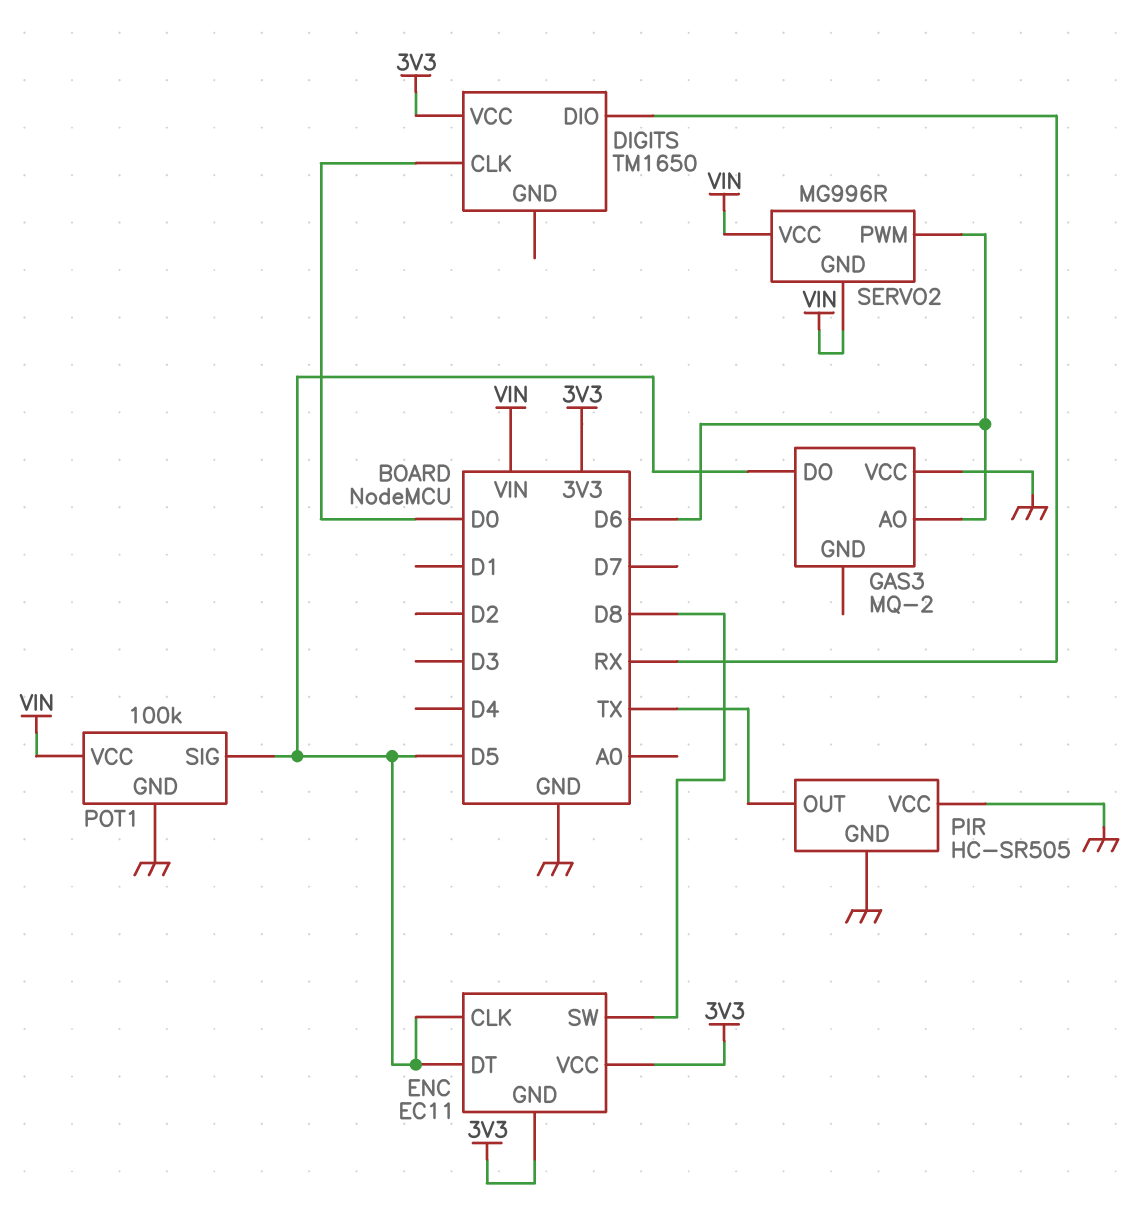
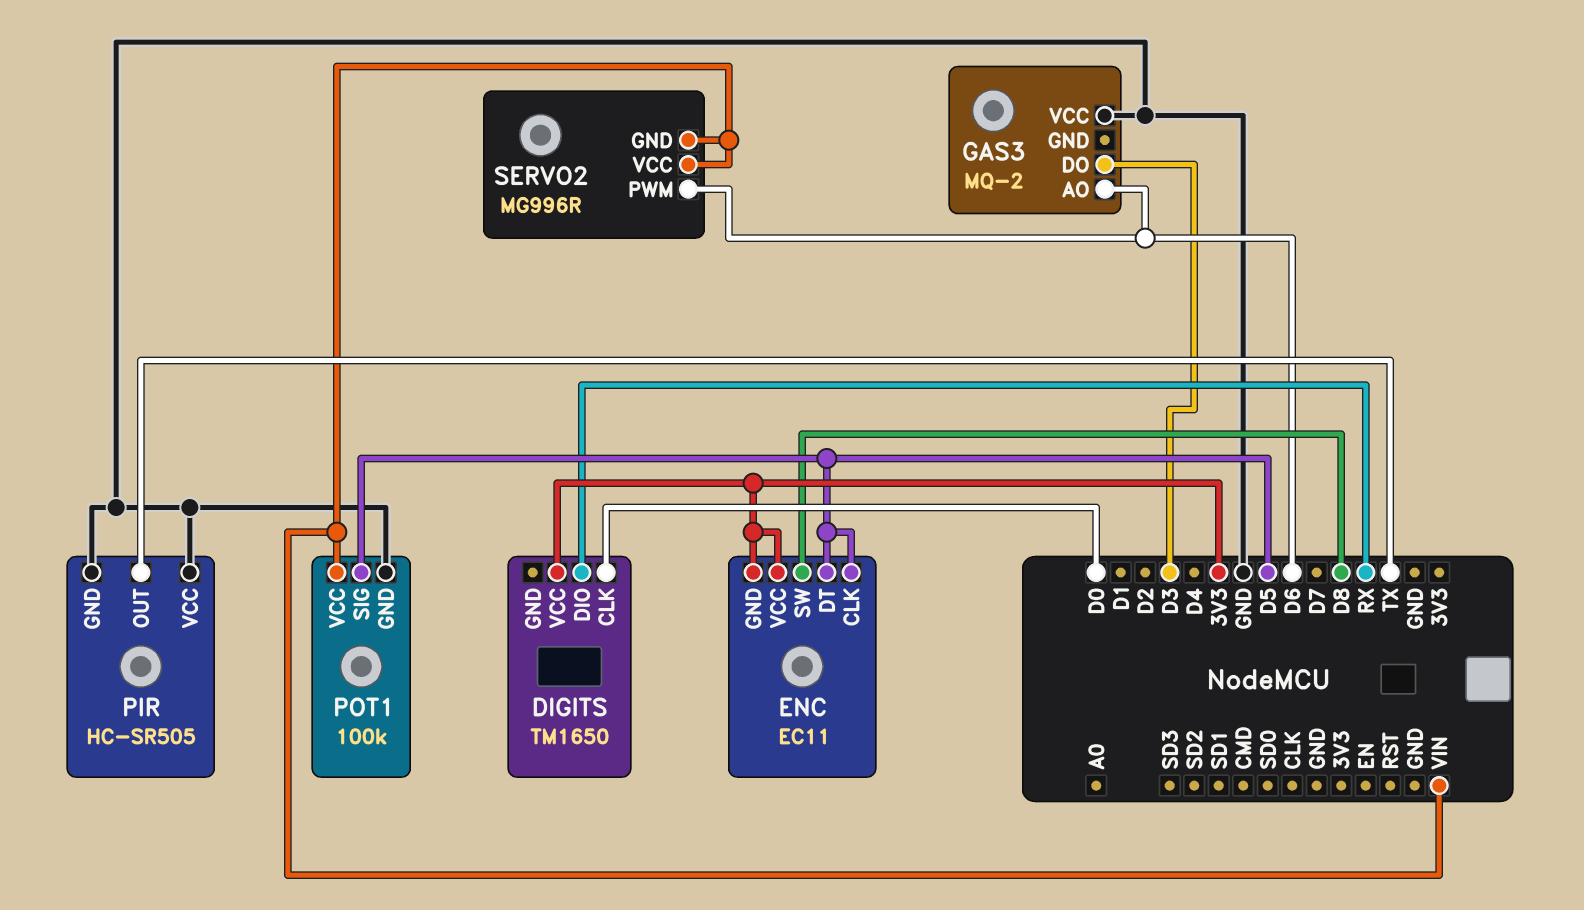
GAS3 pin DO: D5 -> D3

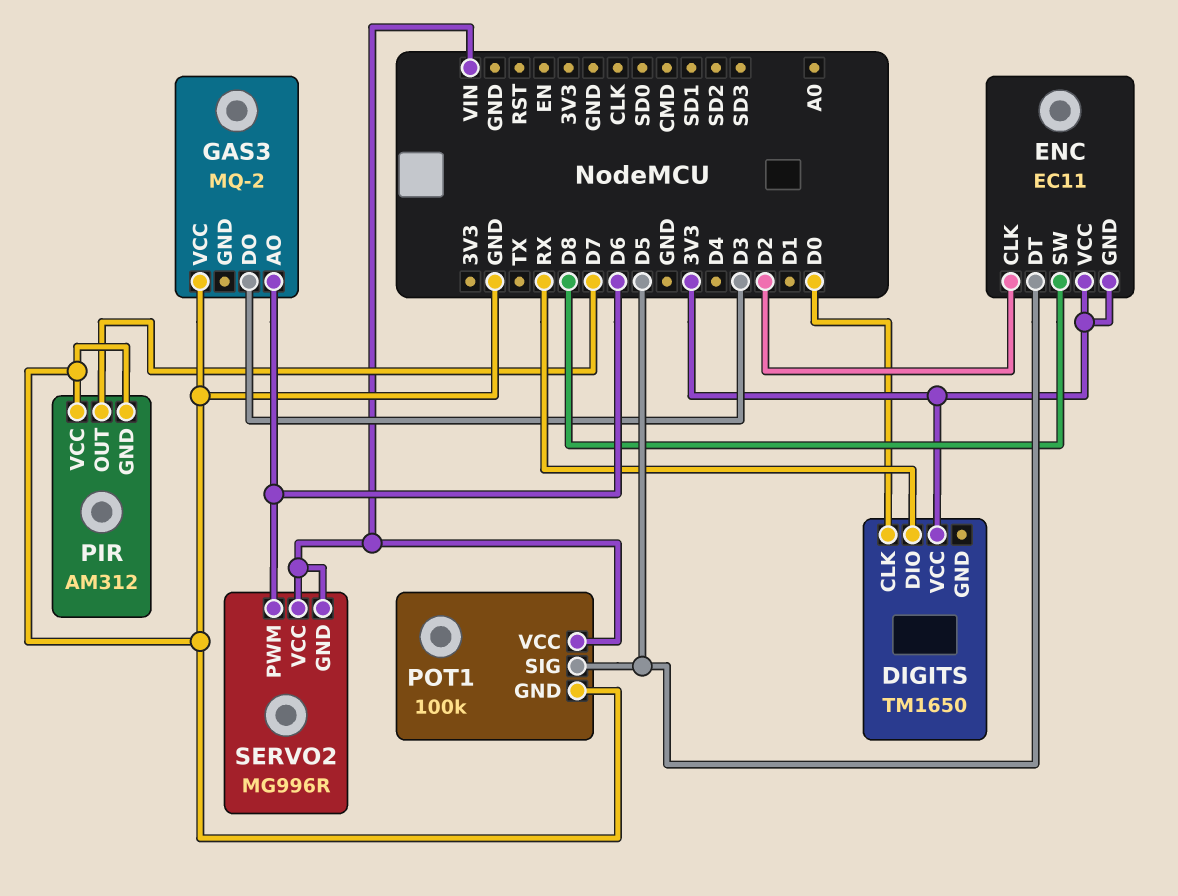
ENC pin CLK: D5 -> D2
PIR: HC-SR505 -> AM312
PIR pin OUT: TX -> D7

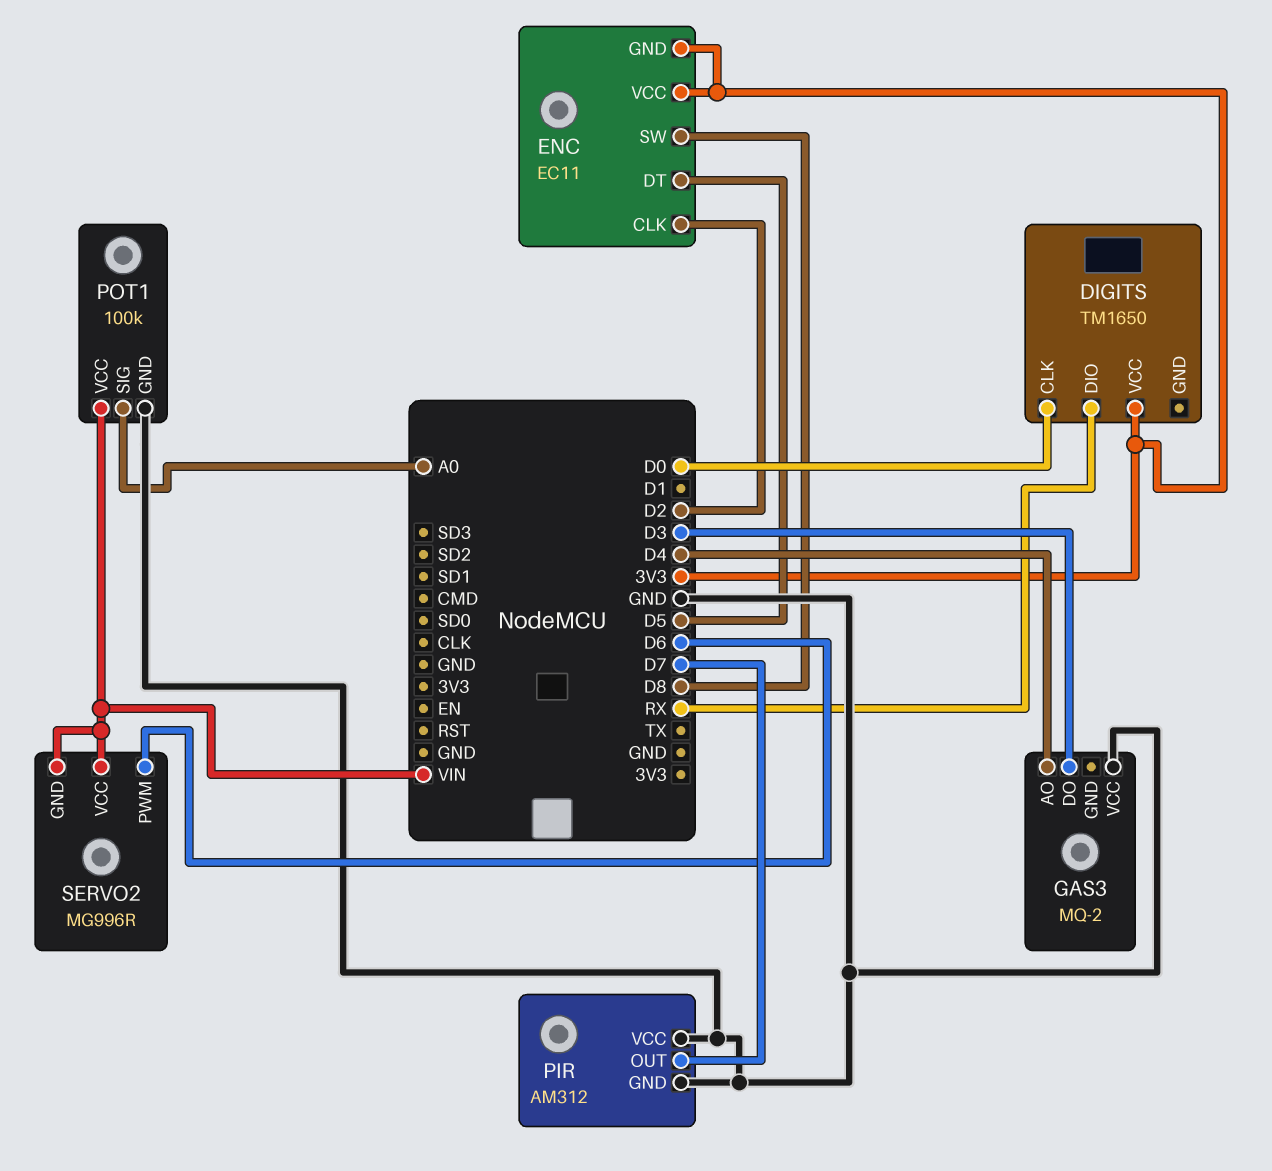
GAS3 pin AO: D6 -> D4
POT1 pin SIG: D5 -> A0

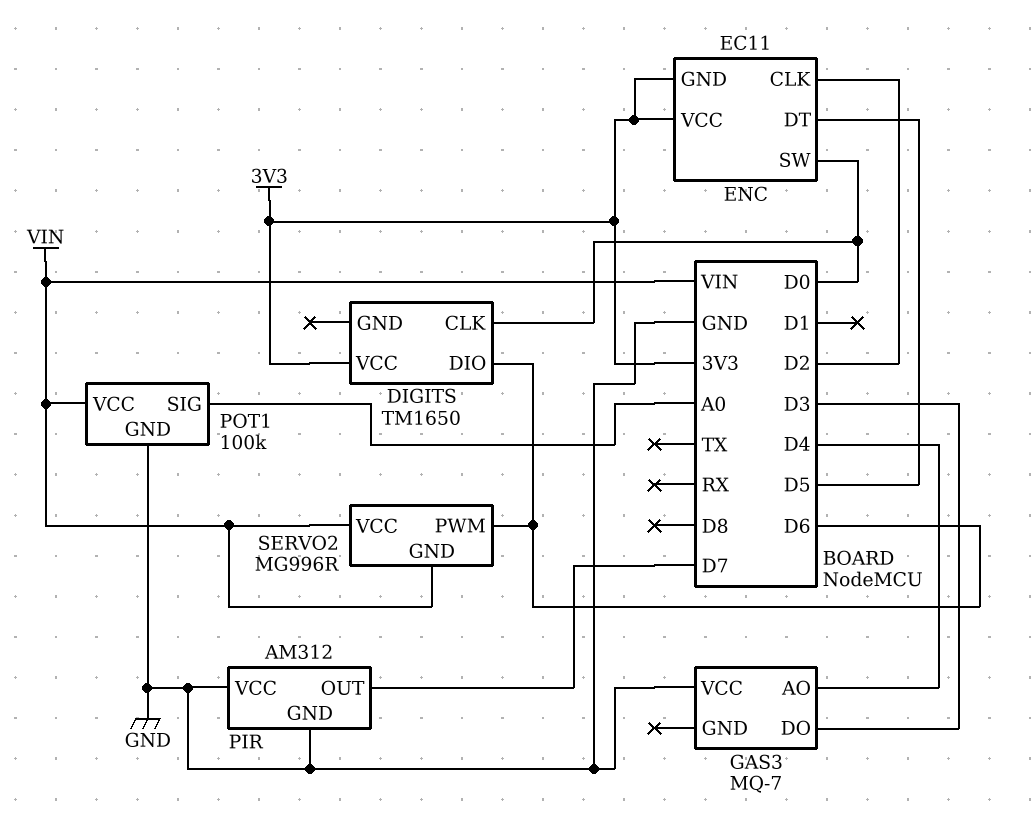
DIGITS pin DIO: RX -> D6
ENC pin SW: D8 -> D0
GAS3: MQ-2 -> MQ-7

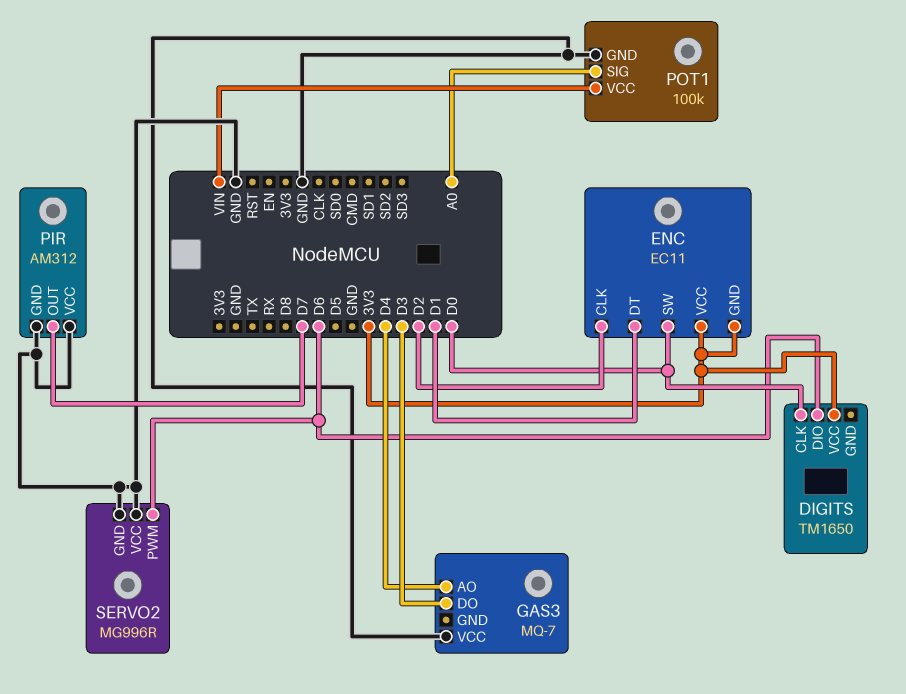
ENC pin DT: D5 -> D1
SERVO2 pin GND: VIN -> GND
SERVO2 pin VCC: VIN -> GND

